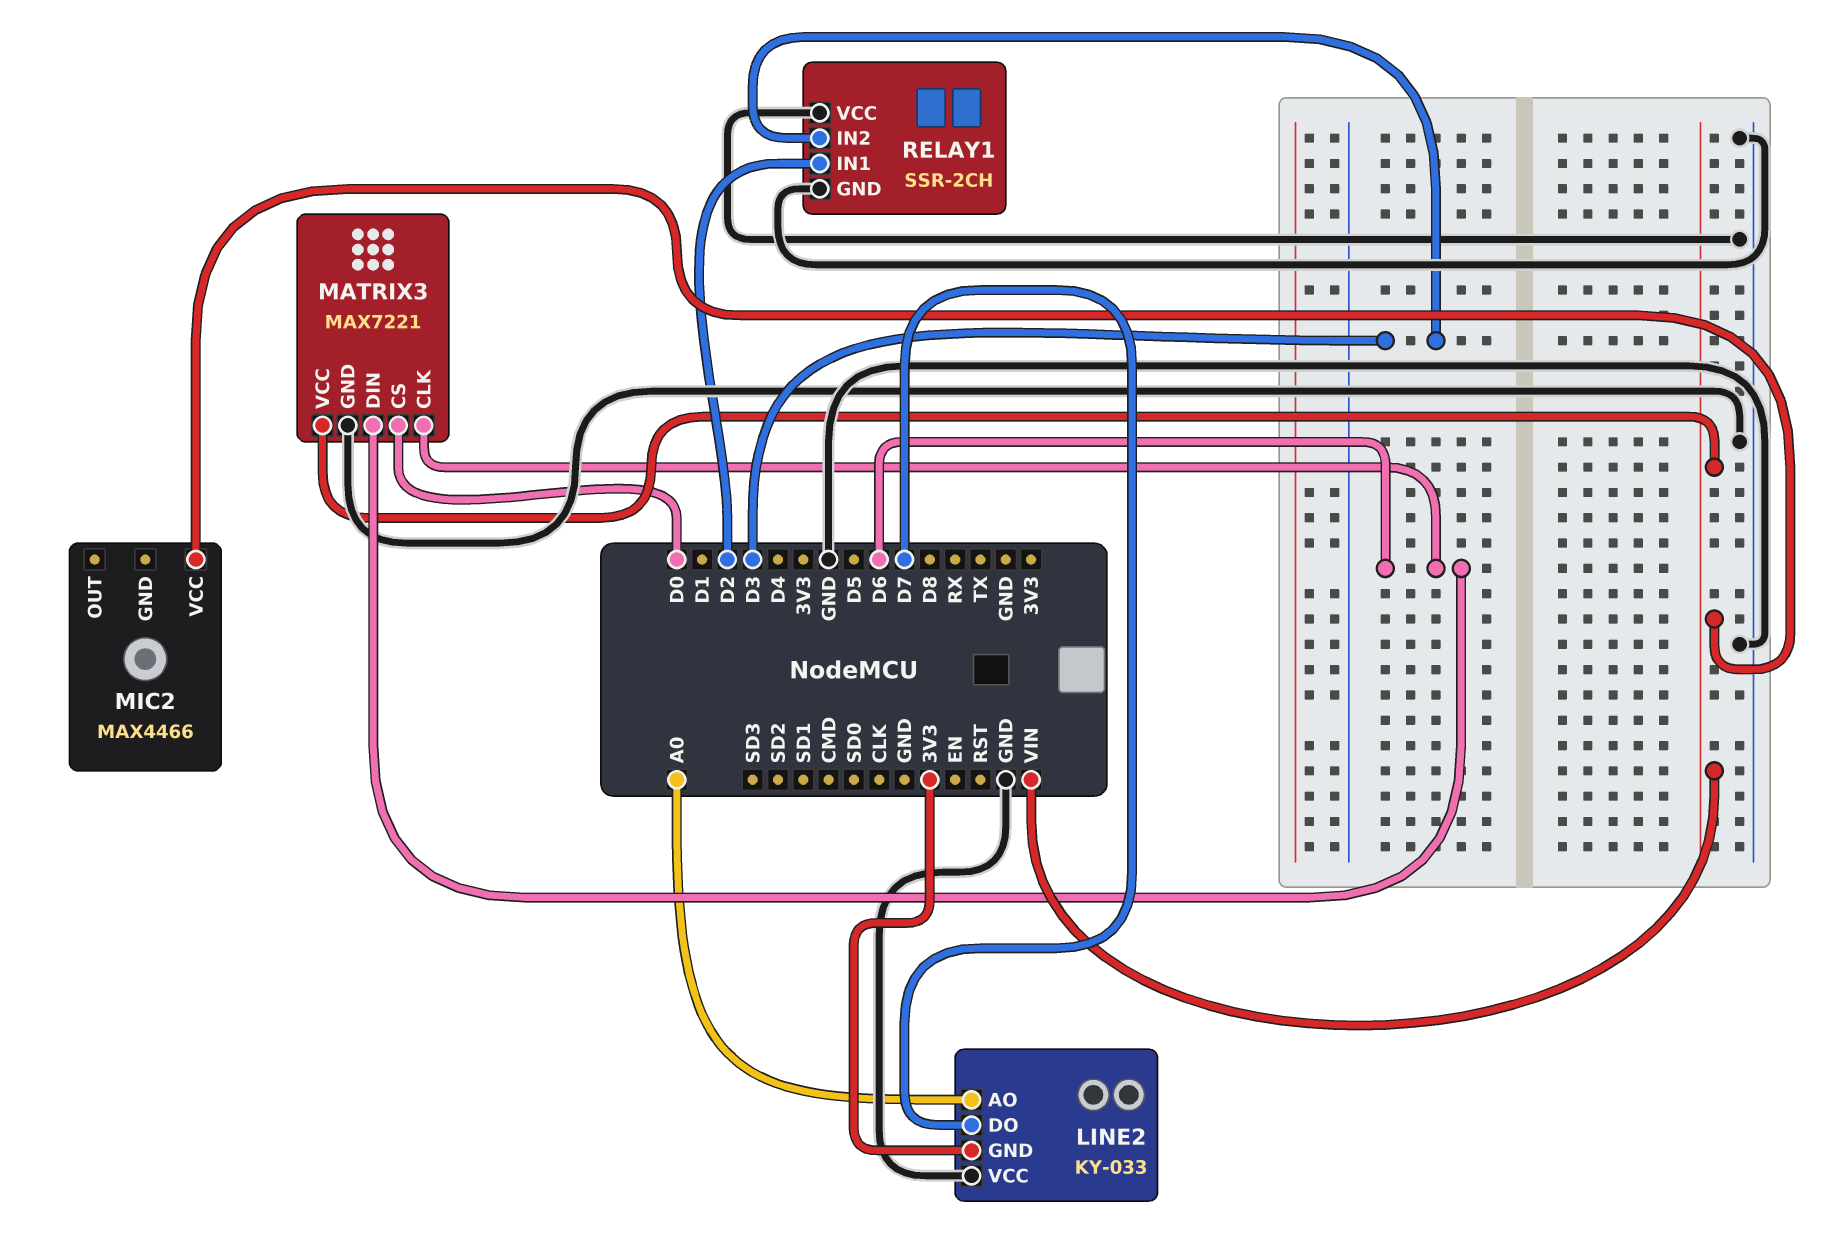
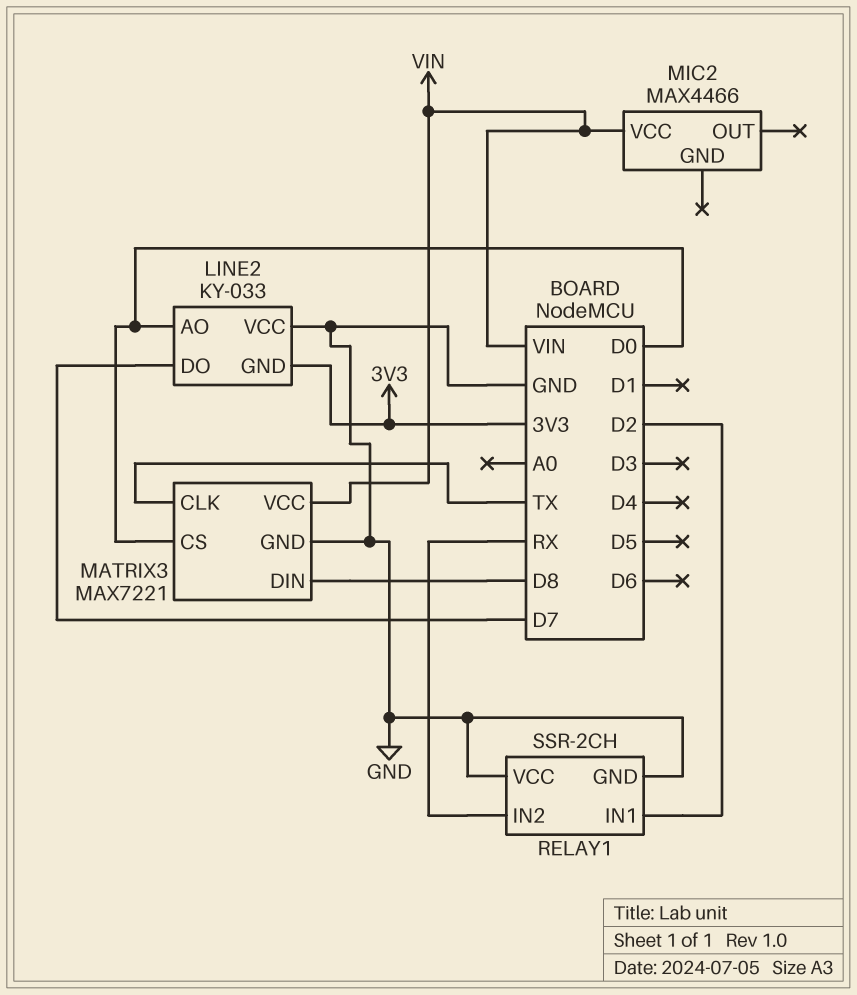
LINE2 pin AO: A0 -> D0
MATRIX3 pin CLK: D6 -> TX
MATRIX3 pin DIN: D6 -> D8
RELAY1 pin IN2: D3 -> RX

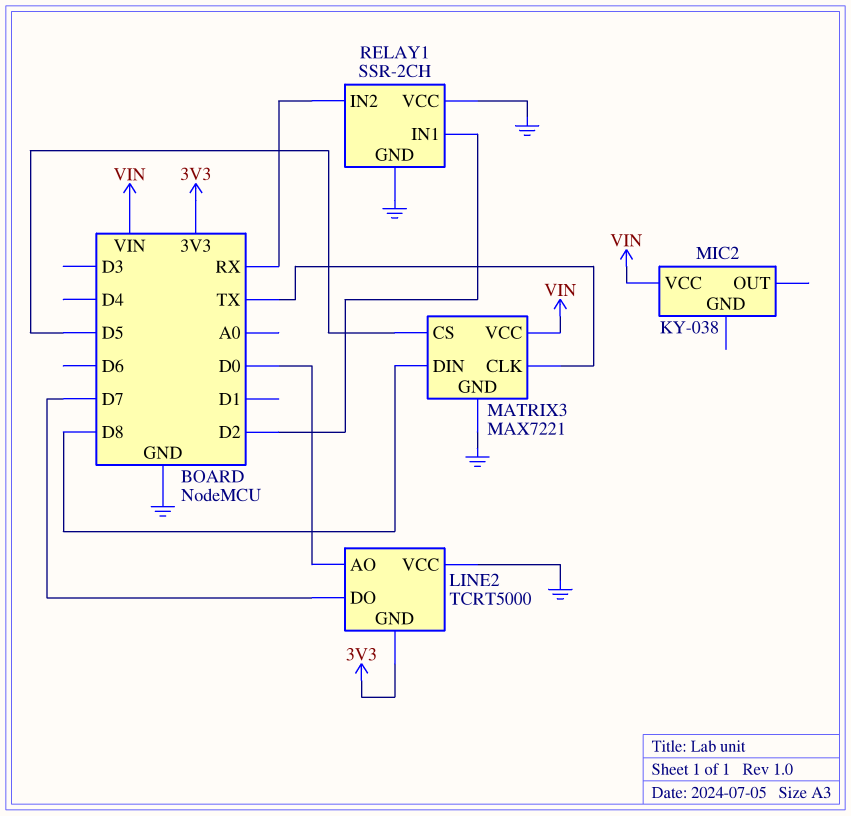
LINE2: KY-033 -> TCRT5000
MATRIX3 pin CS: D0 -> D5
MIC2: MAX4466 -> KY-038

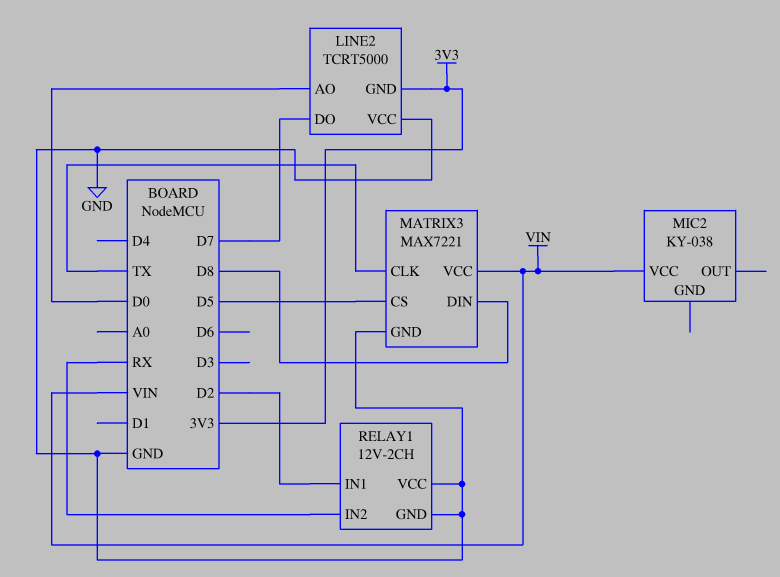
RELAY1: SSR-2CH -> 12V-2CH

